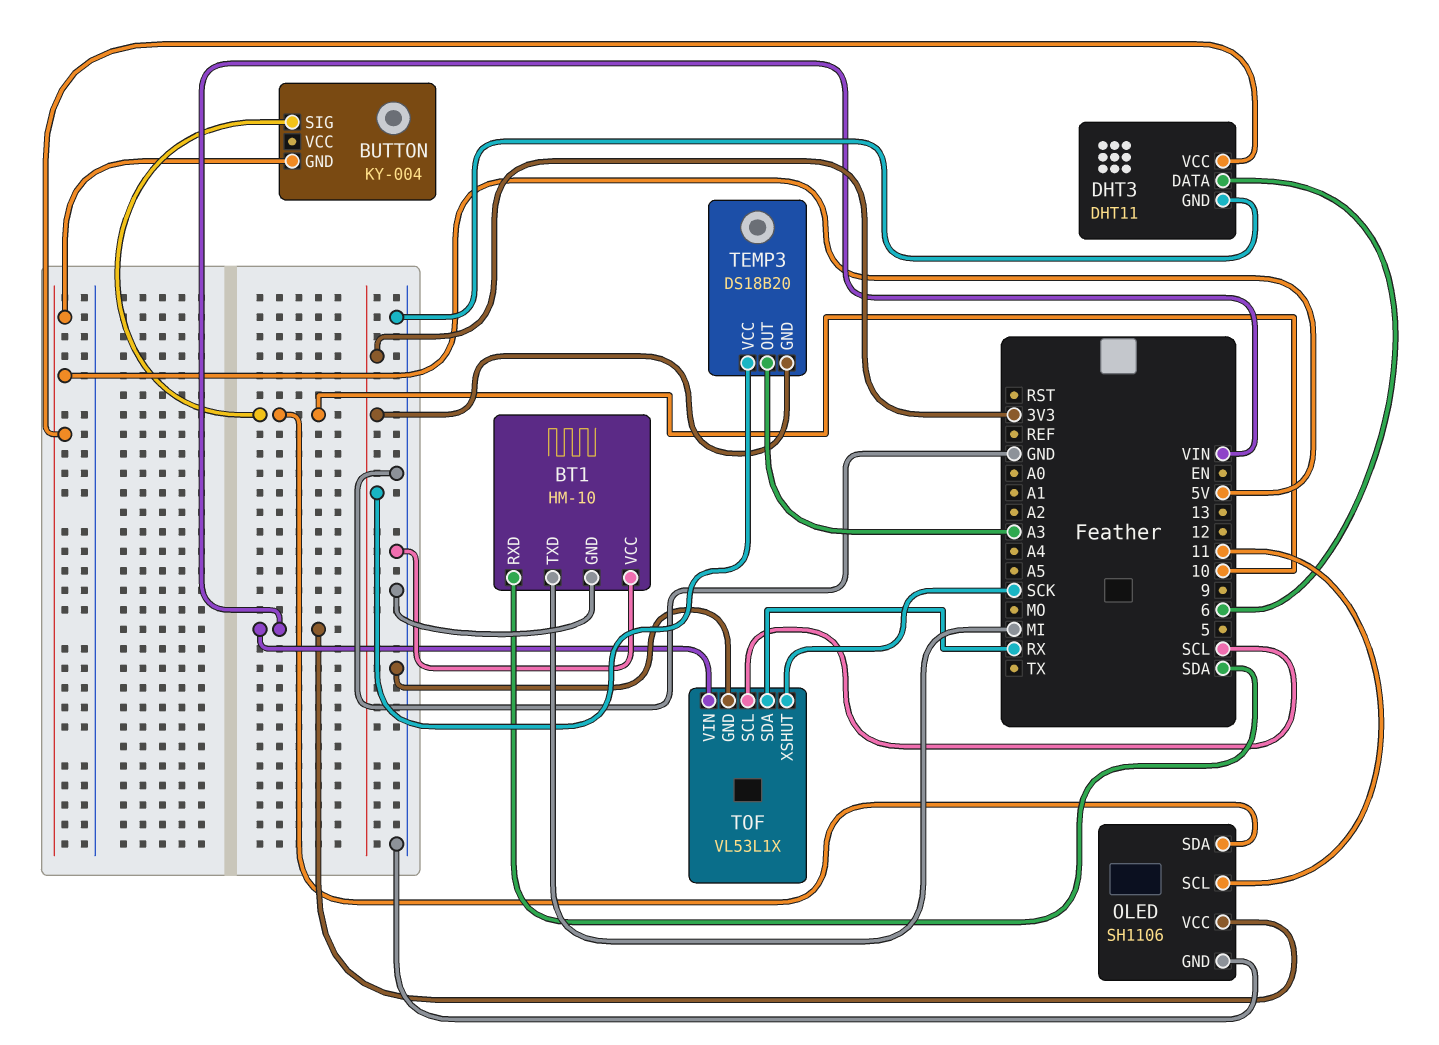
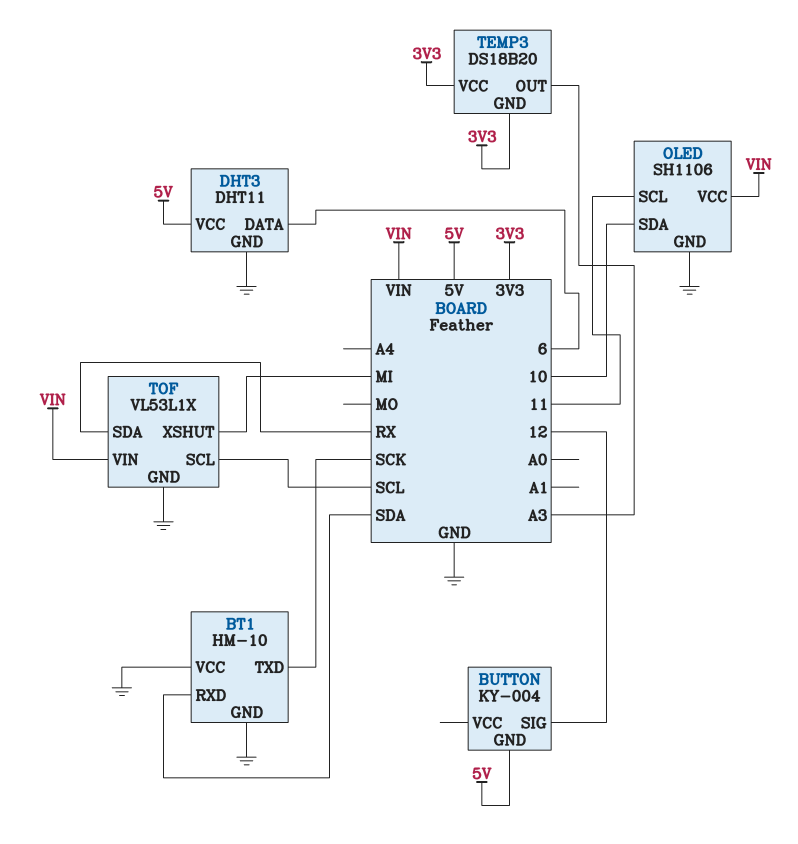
BT1 pin TXD: MI -> SCK
BUTTON pin SIG: 10 -> 12
TOF pin XSHUT: SCK -> MI

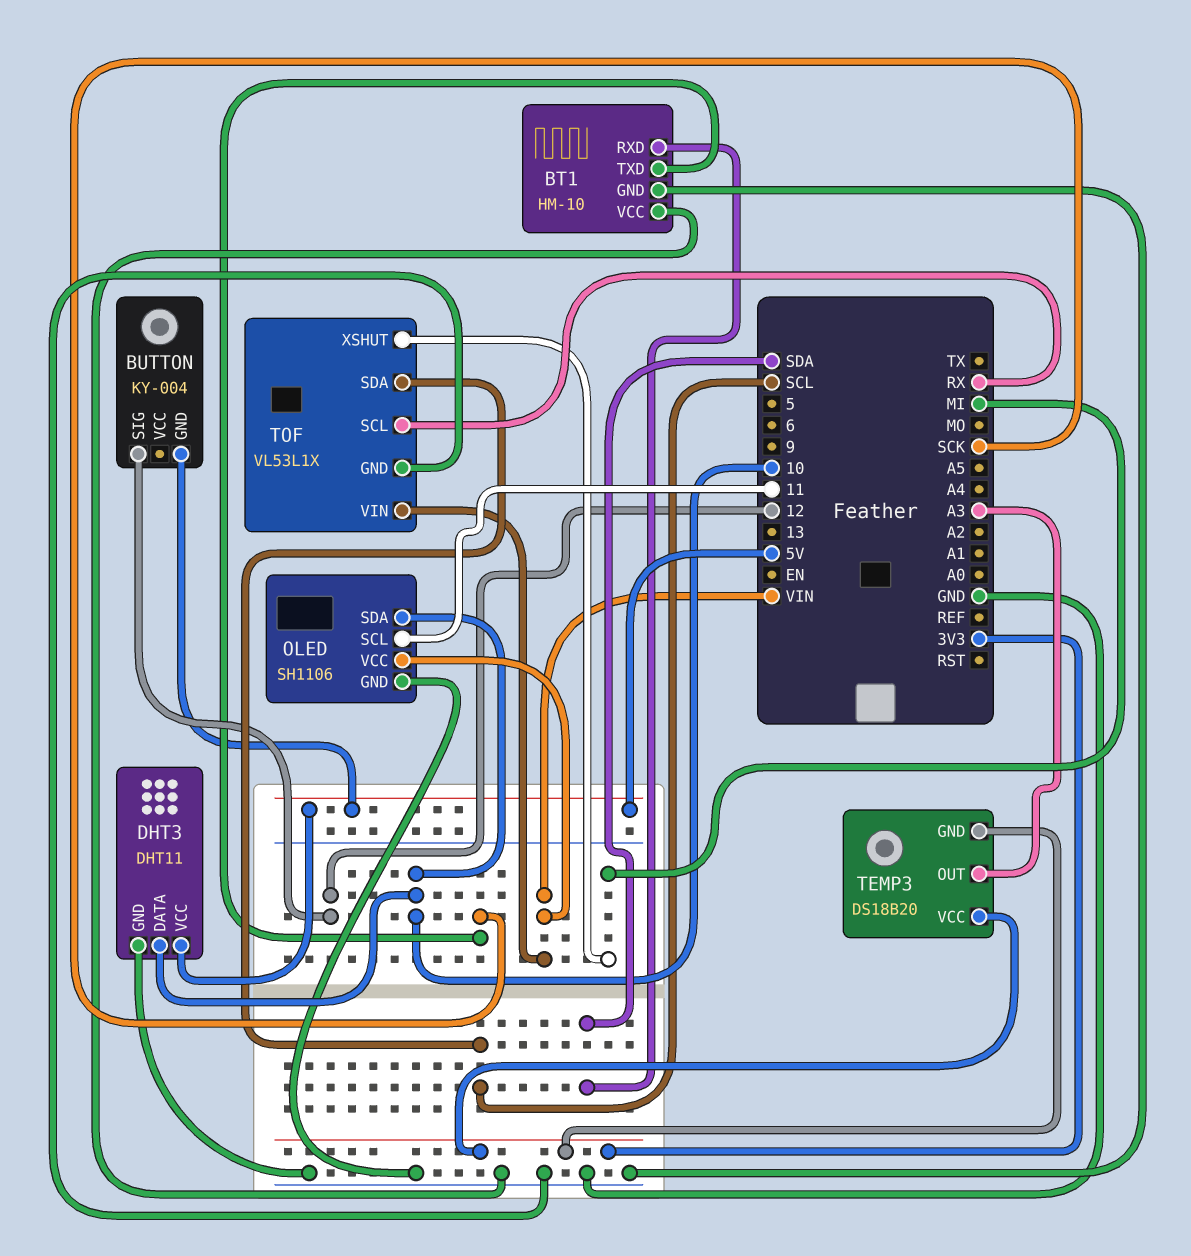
DHT3 pin DATA: 6 -> 10
TOF pin SCL: SCL -> RX
TOF pin SDA: RX -> SCL

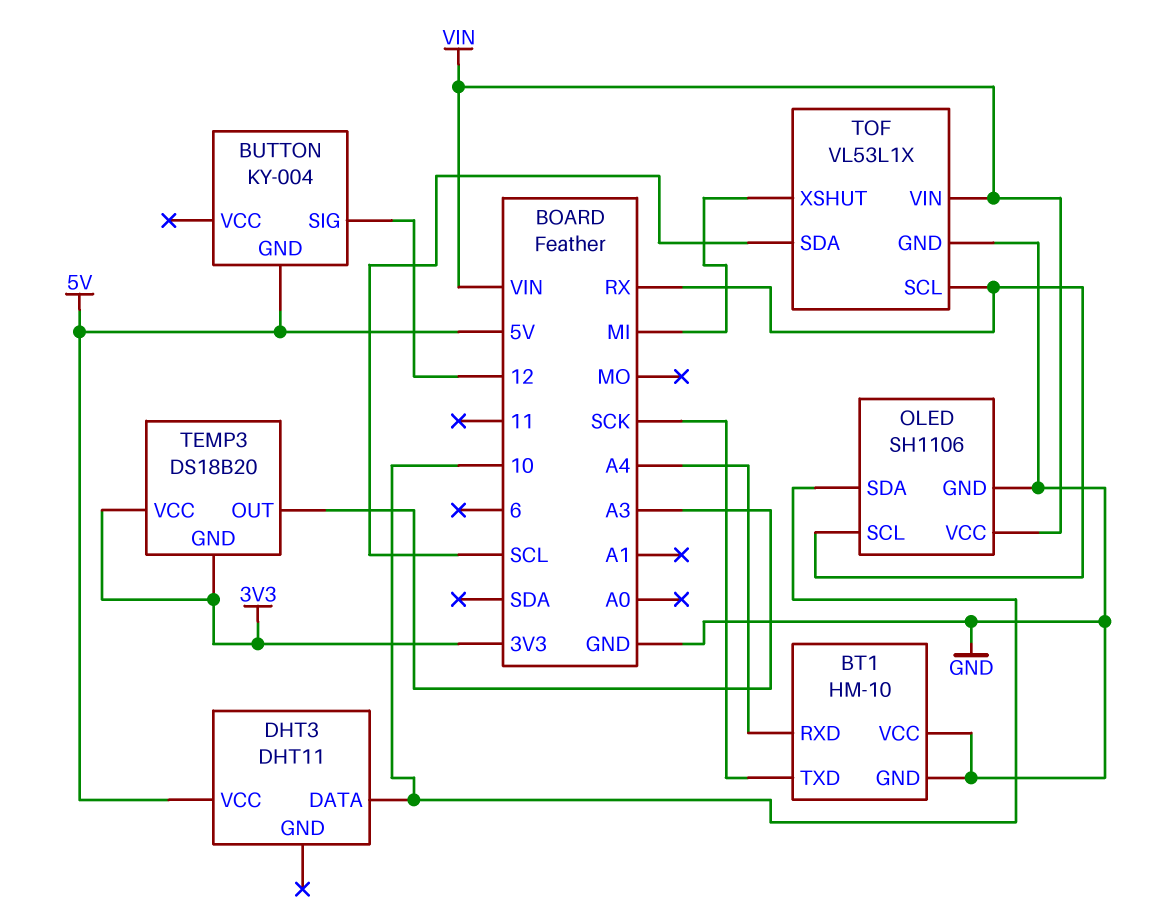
BT1 pin RXD: SDA -> A4
DHT3 pin GND: GND -> none
OLED pin SCL: 11 -> RX

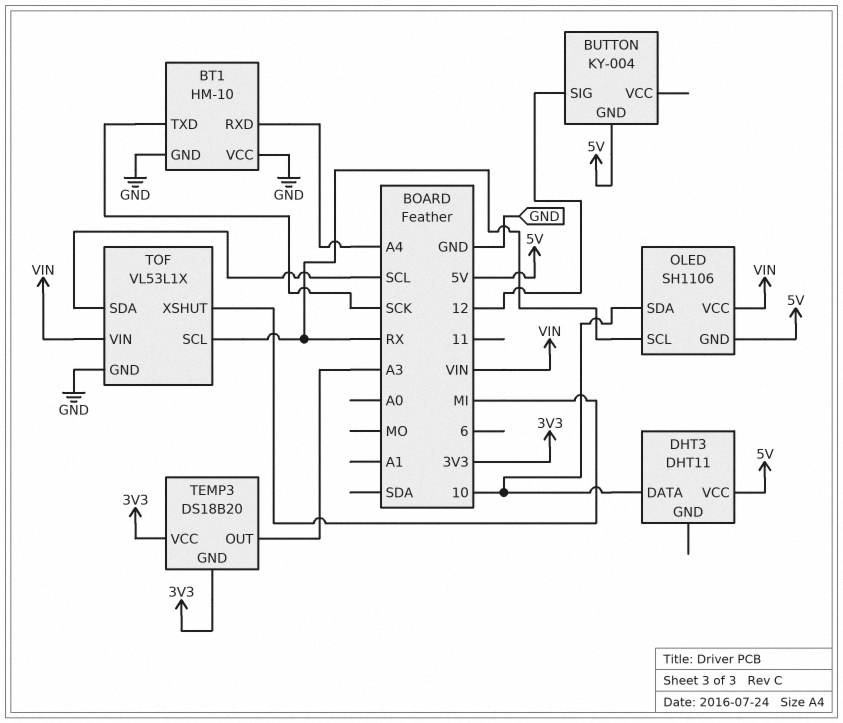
OLED pin GND: GND -> 5V

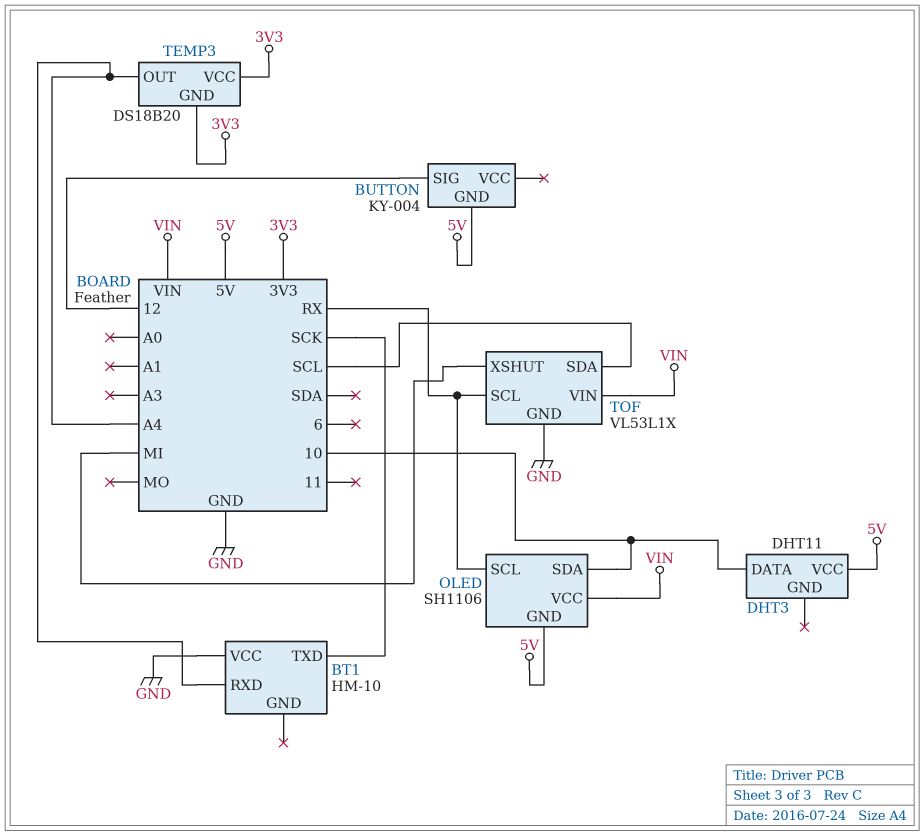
BT1 pin GND: GND -> none
TEMP3 pin OUT: A3 -> A4

